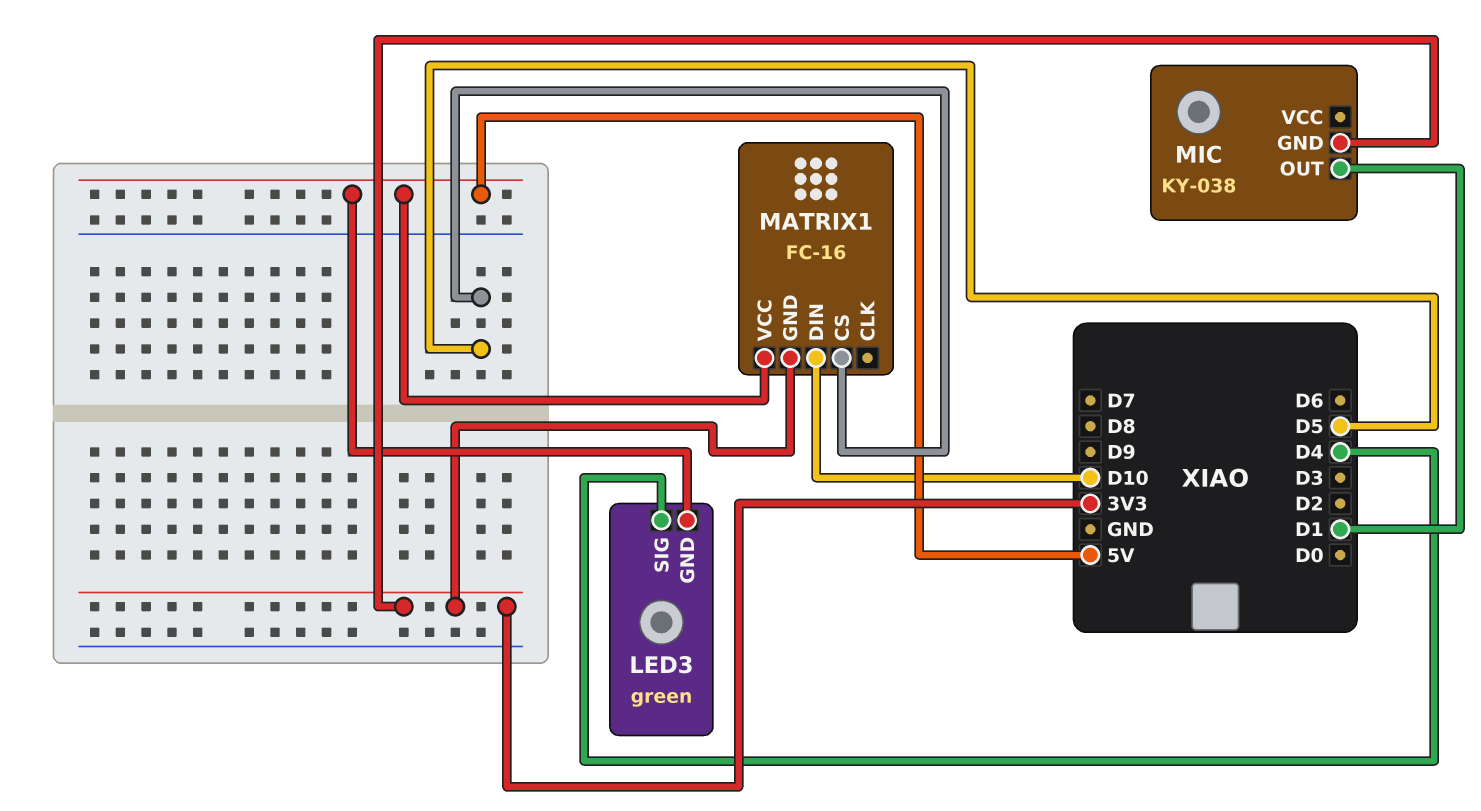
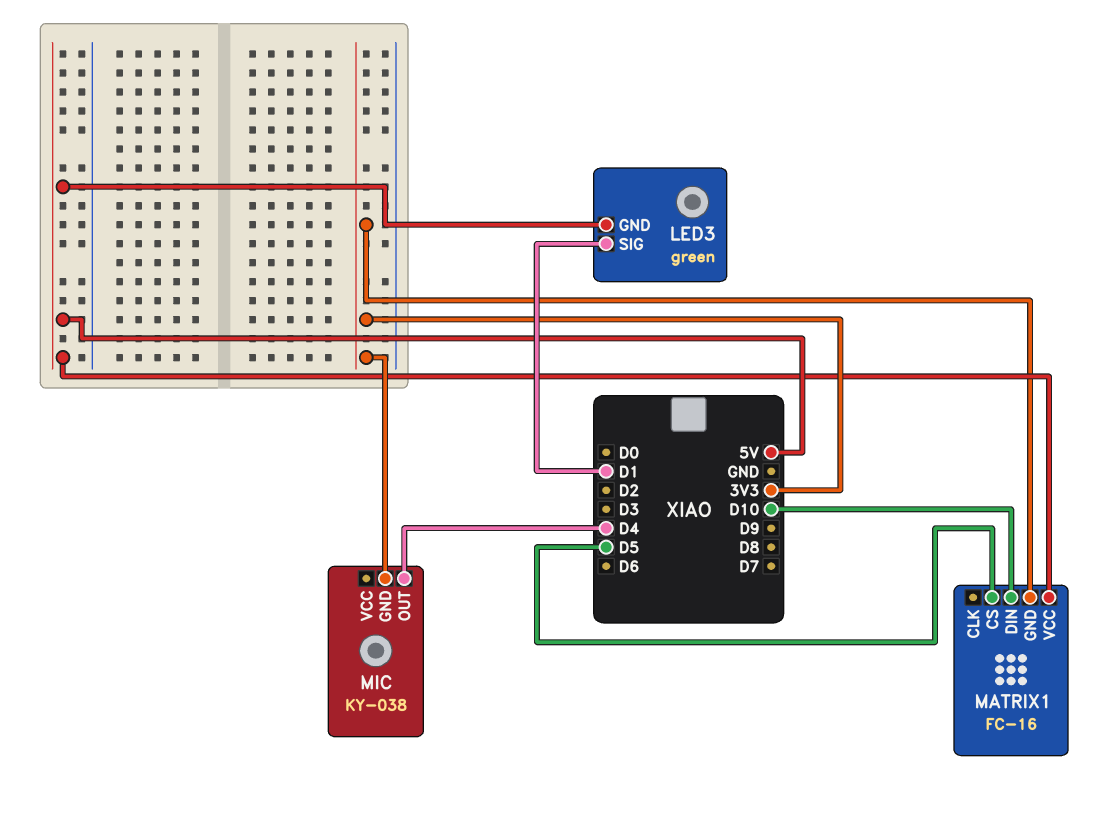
LED3 pin SIG: D4 -> D1
MIC pin OUT: D1 -> D4

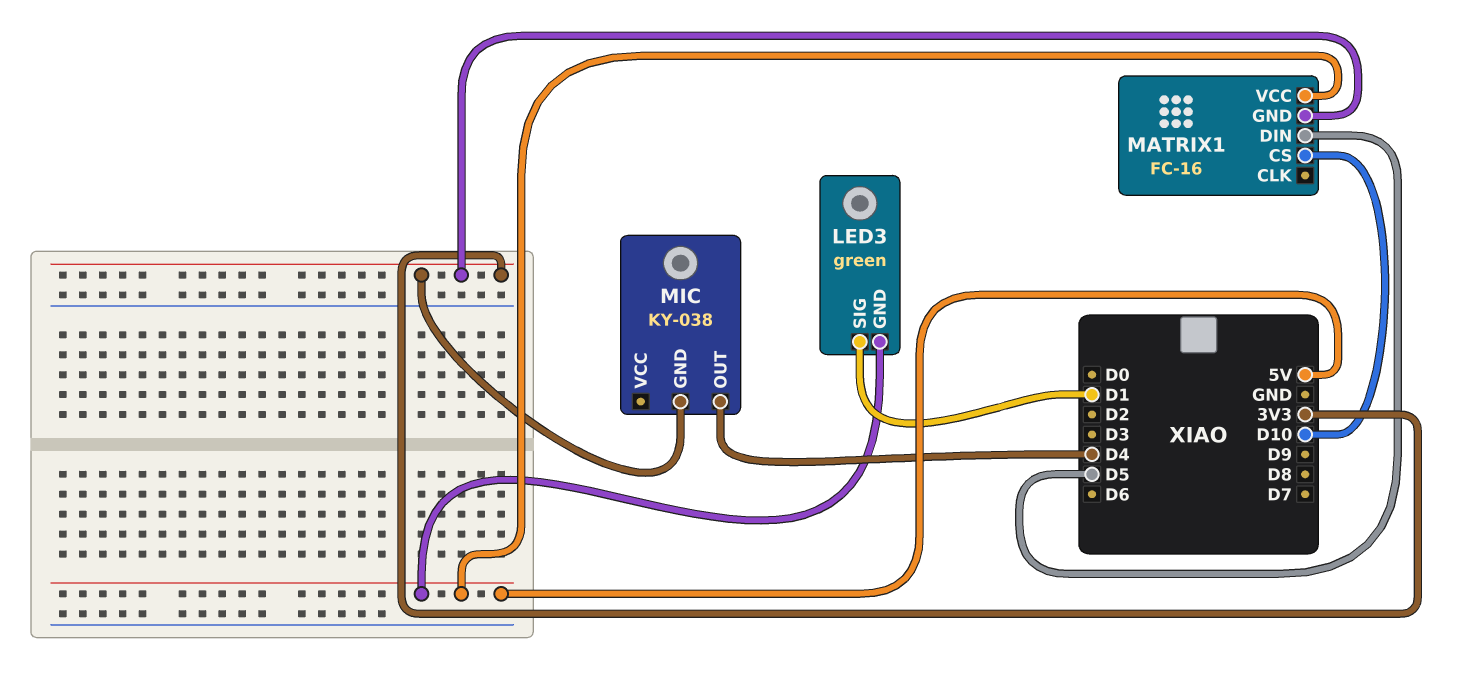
MATRIX1 pin CS: D5 -> D10
MATRIX1 pin DIN: D10 -> D5

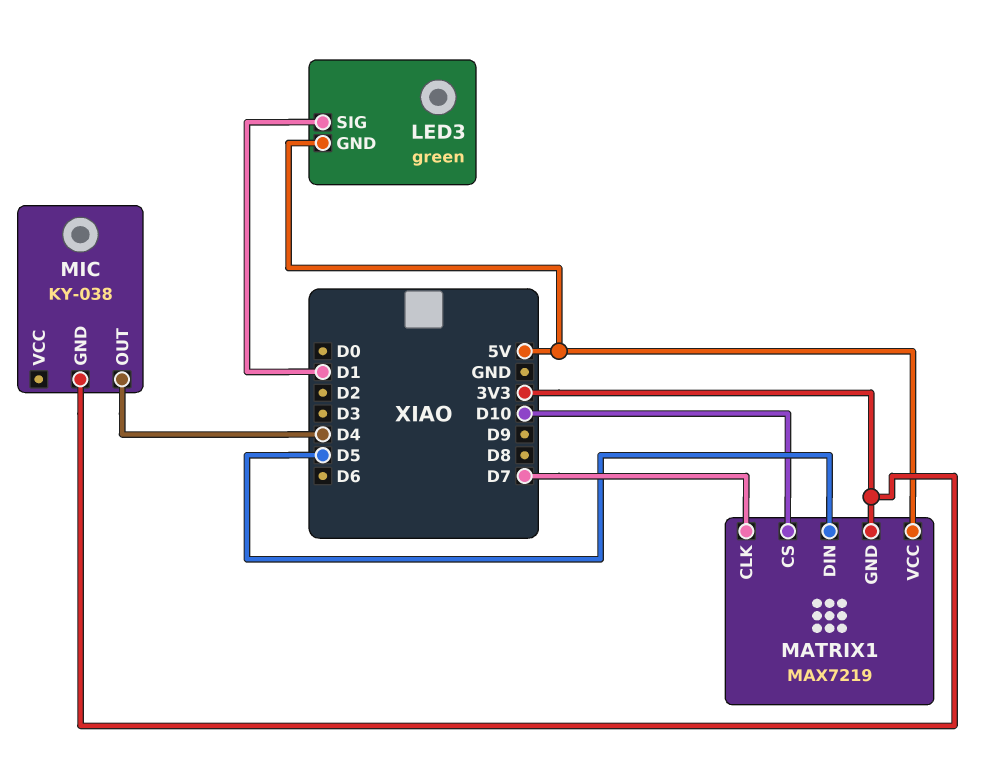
MATRIX1: FC-16 -> MAX7219
MATRIX1 pin CLK: none -> D7

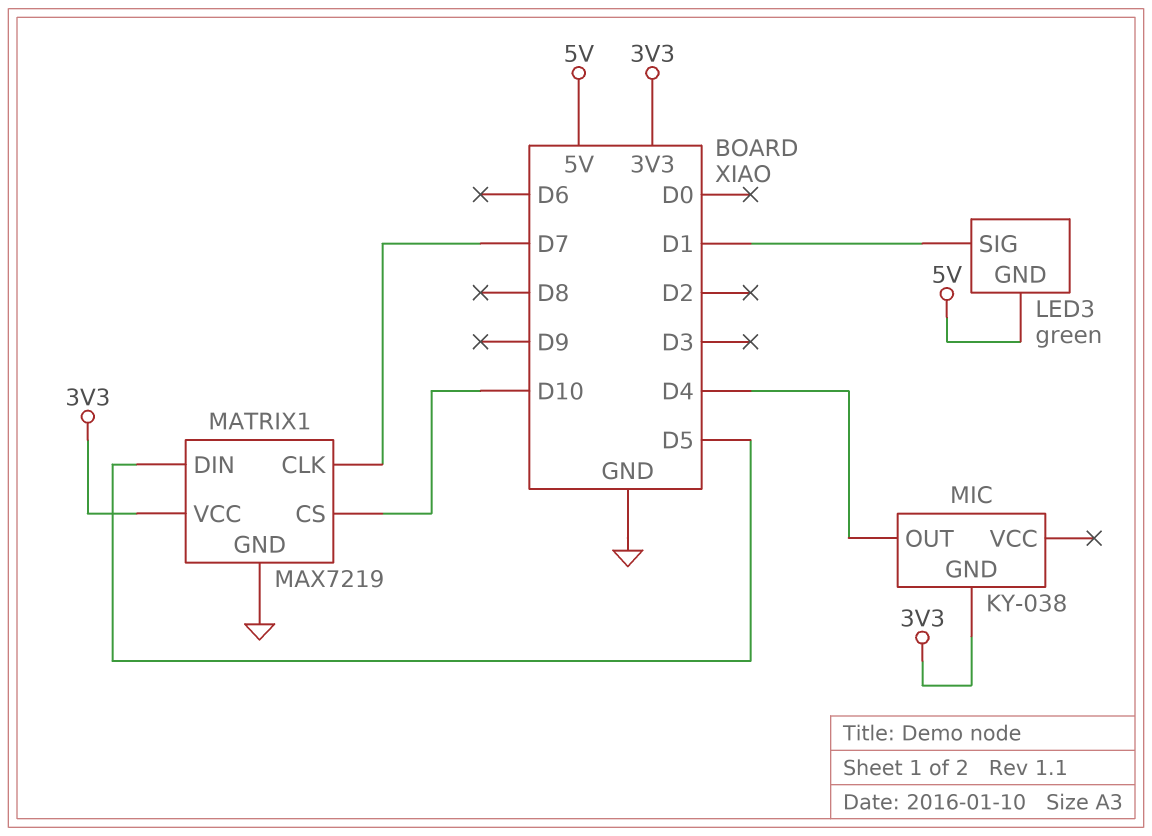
MATRIX1 pin GND: 3V3 -> GND
MATRIX1 pin VCC: 5V -> 3V3

